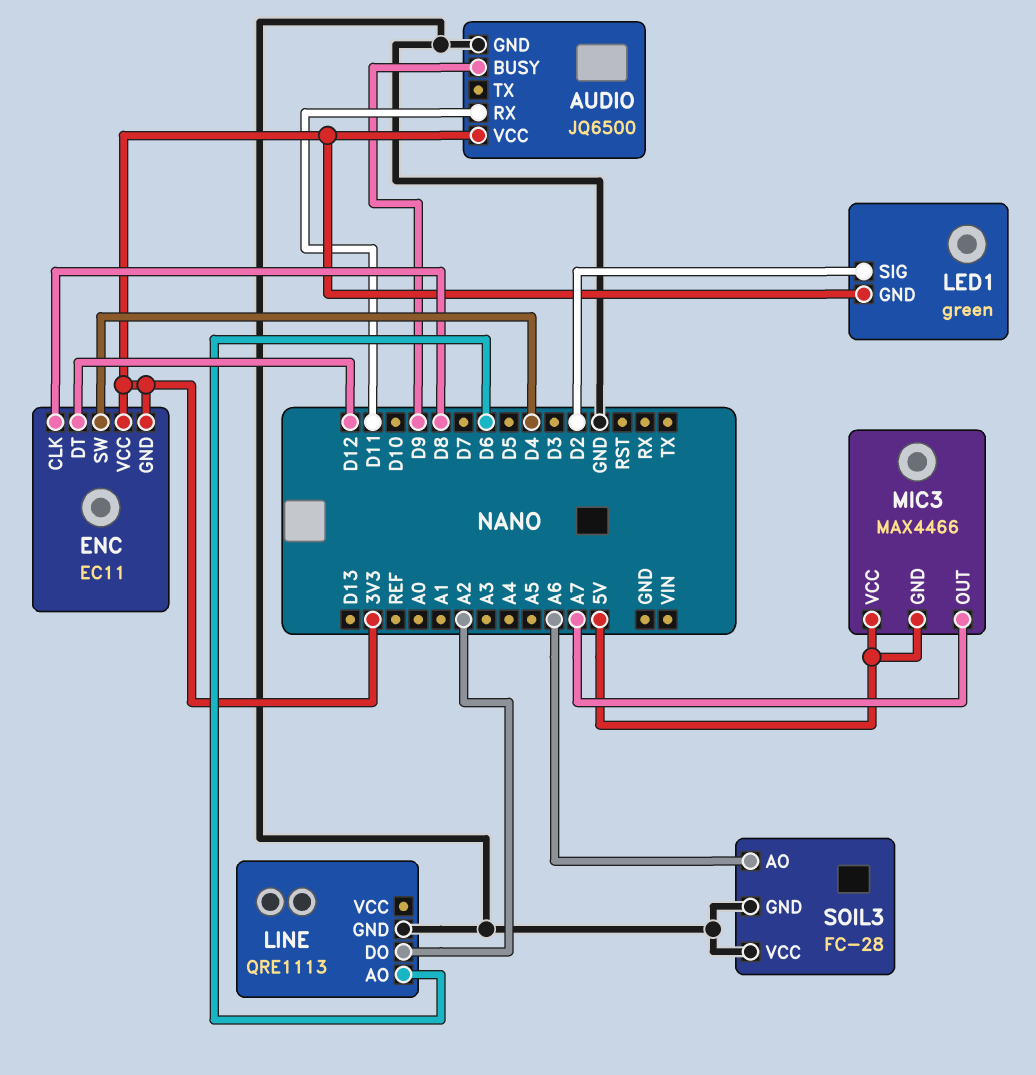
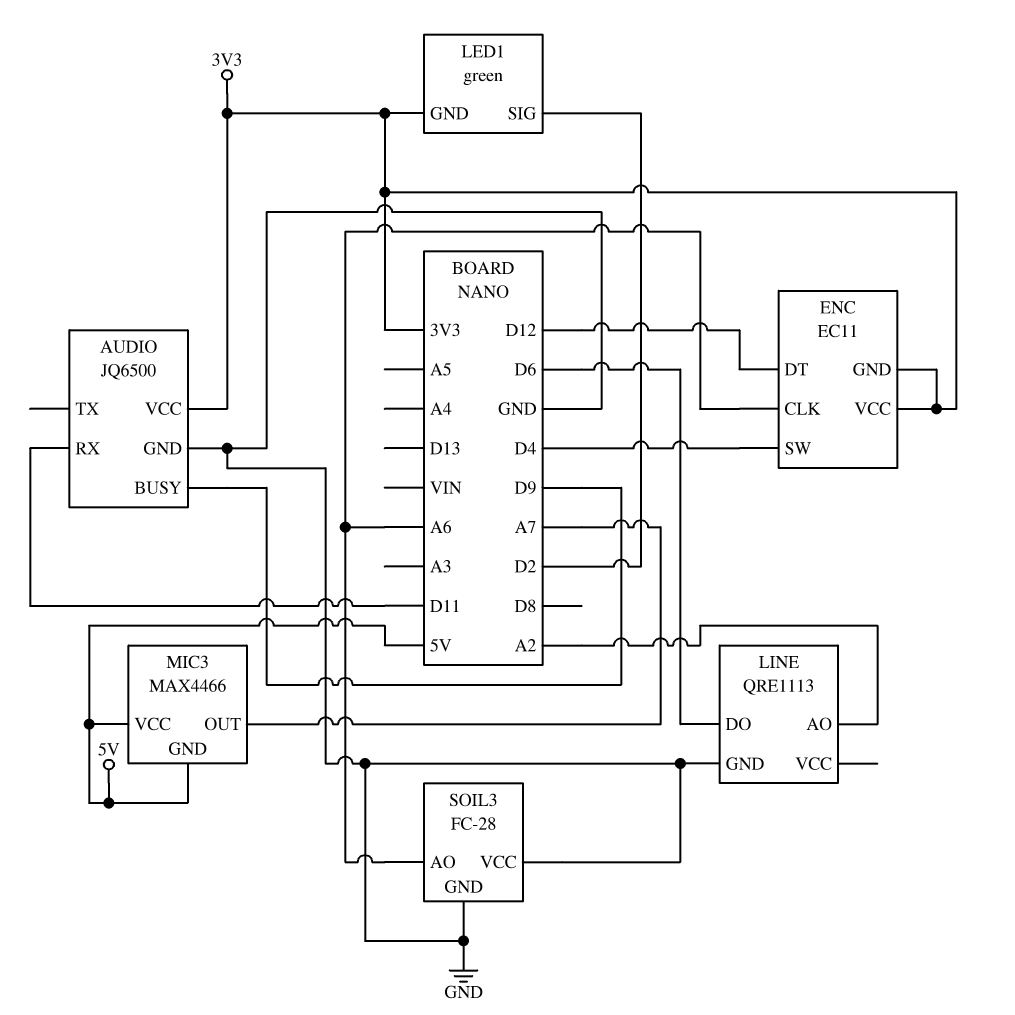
ENC pin CLK: D8 -> A6
LINE pin AO: D6 -> A2
LINE pin DO: A2 -> D6

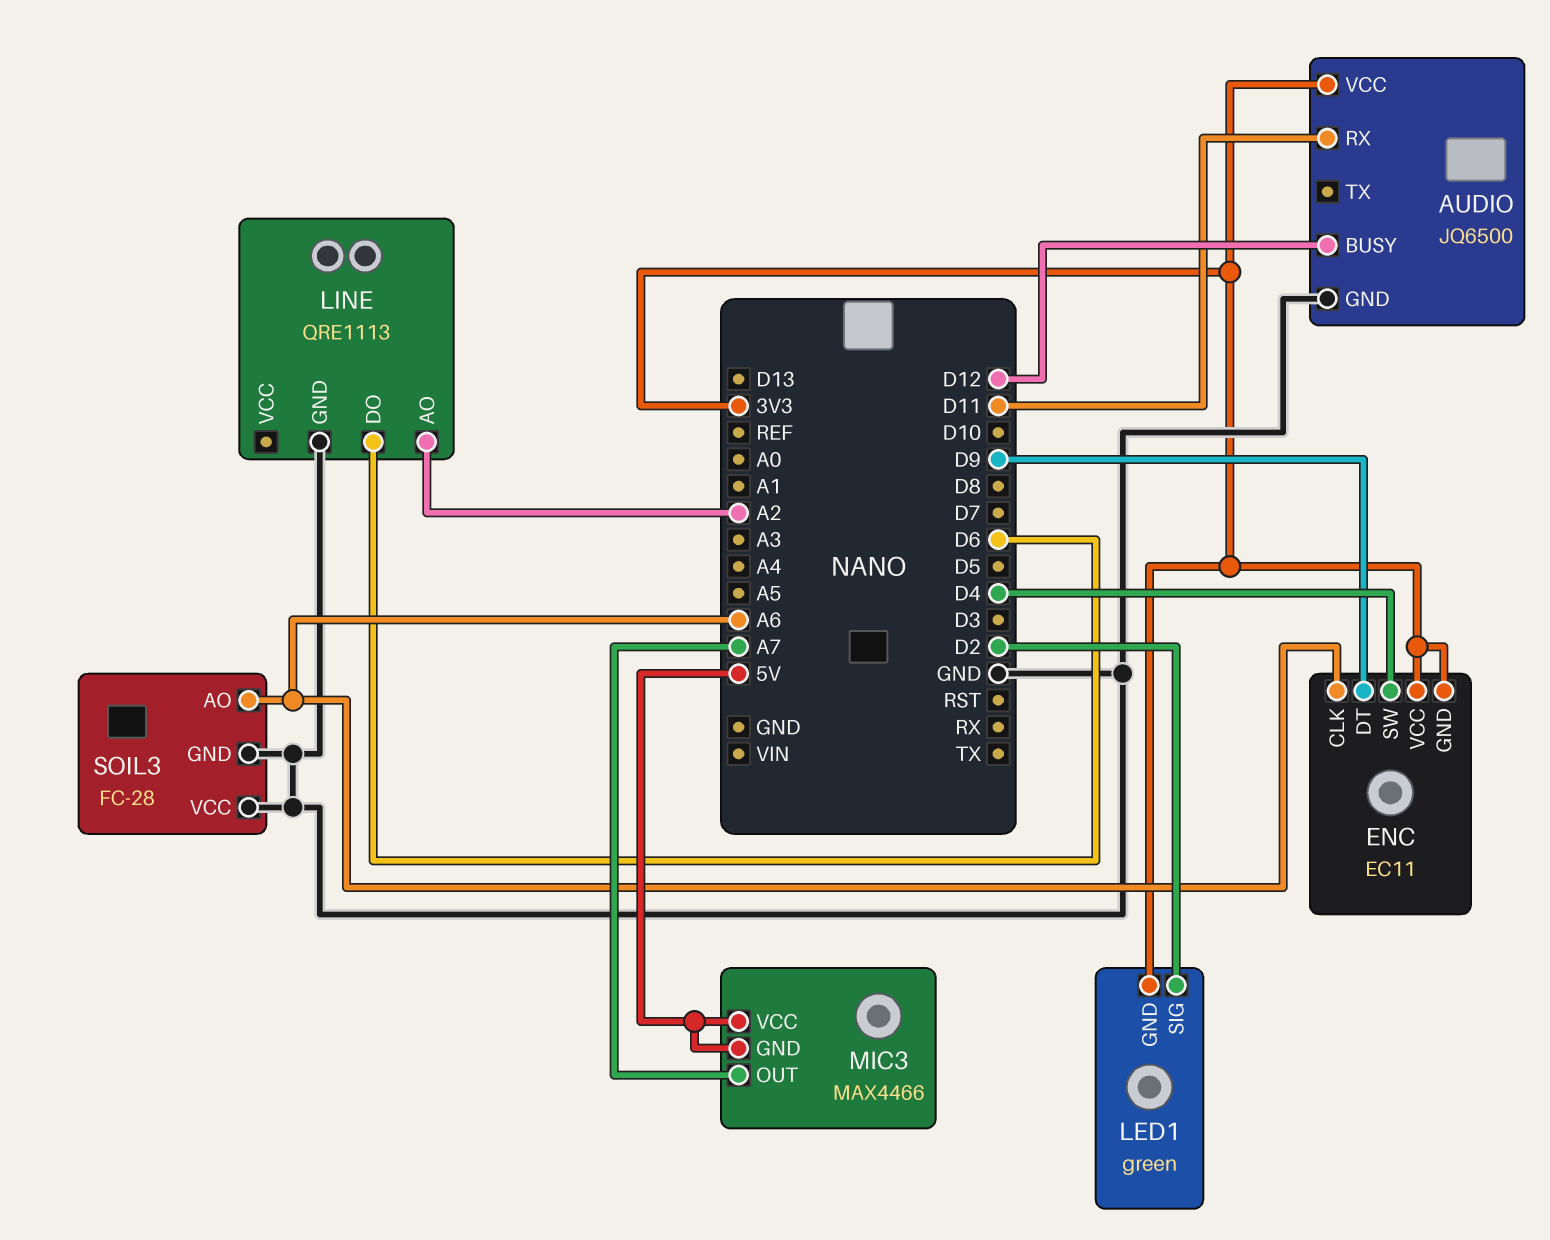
AUDIO pin BUSY: D9 -> D12
ENC pin DT: D12 -> D9

